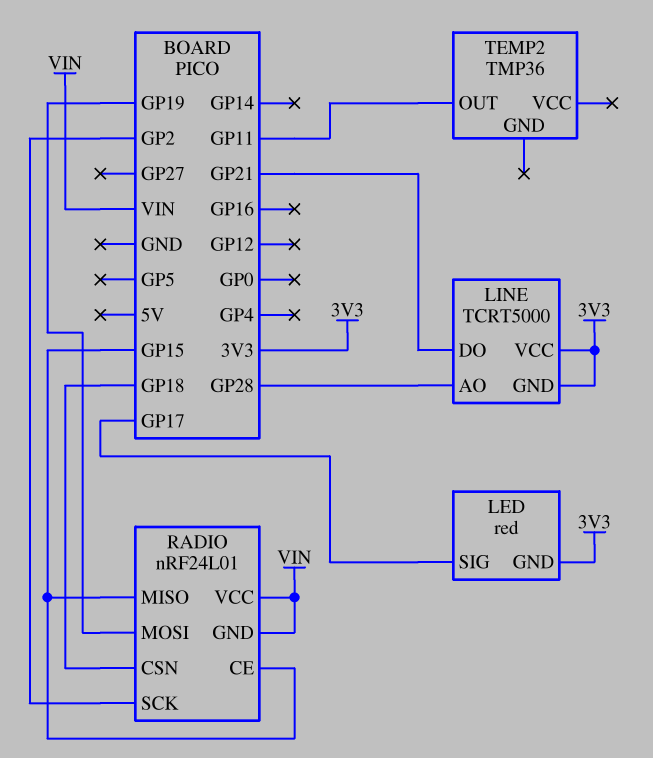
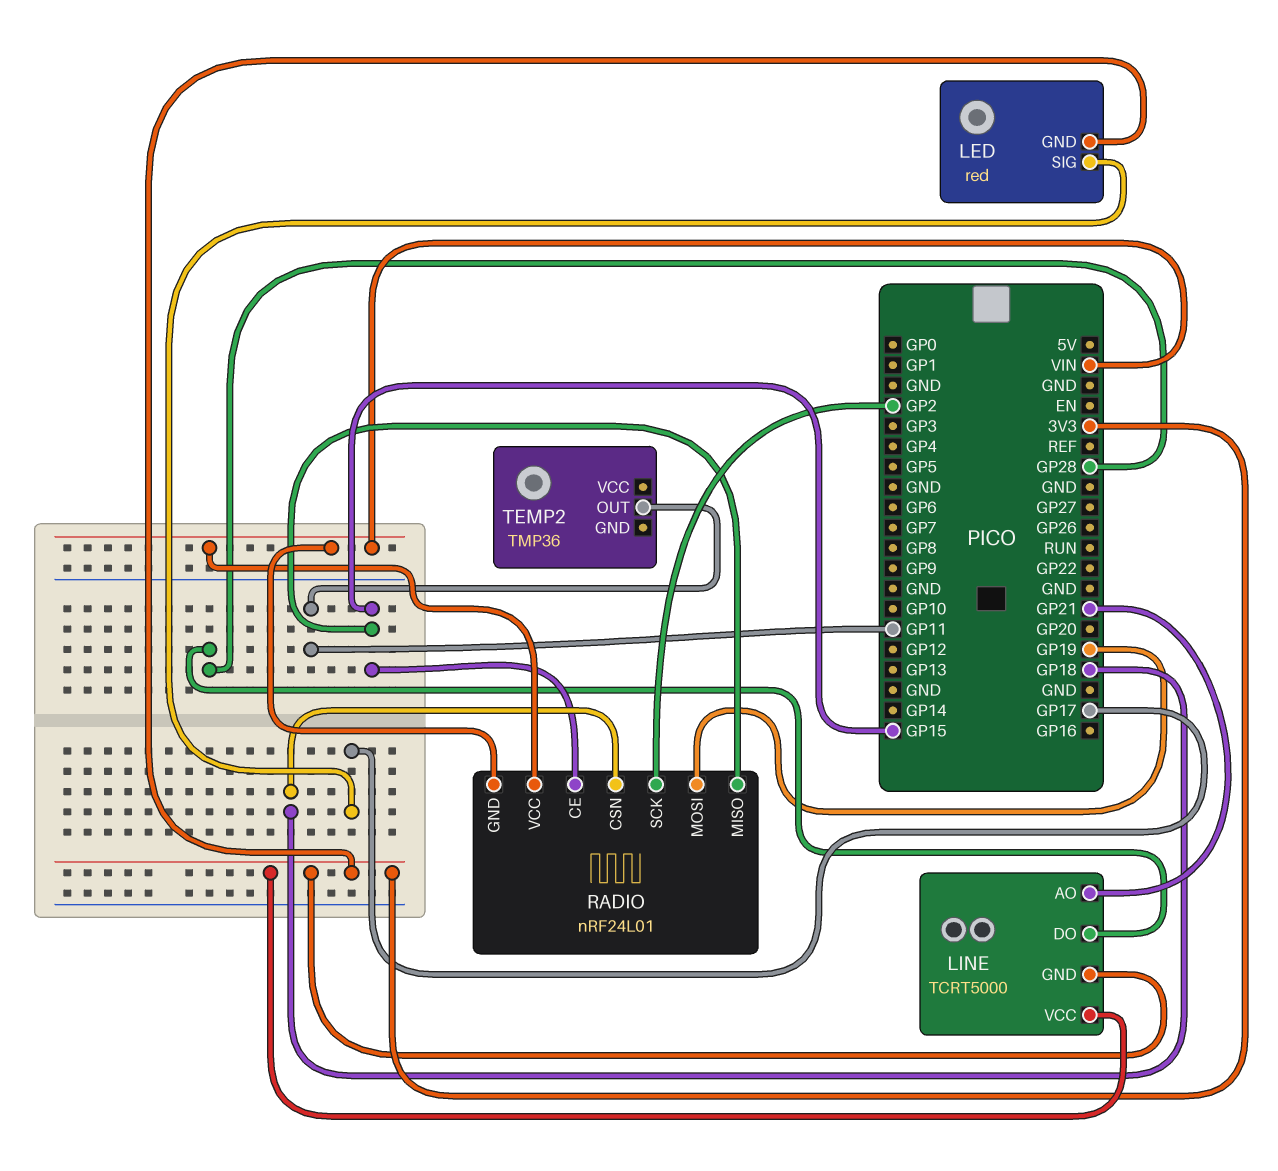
LINE pin AO: GP28 -> GP21
LINE pin DO: GP21 -> GP28

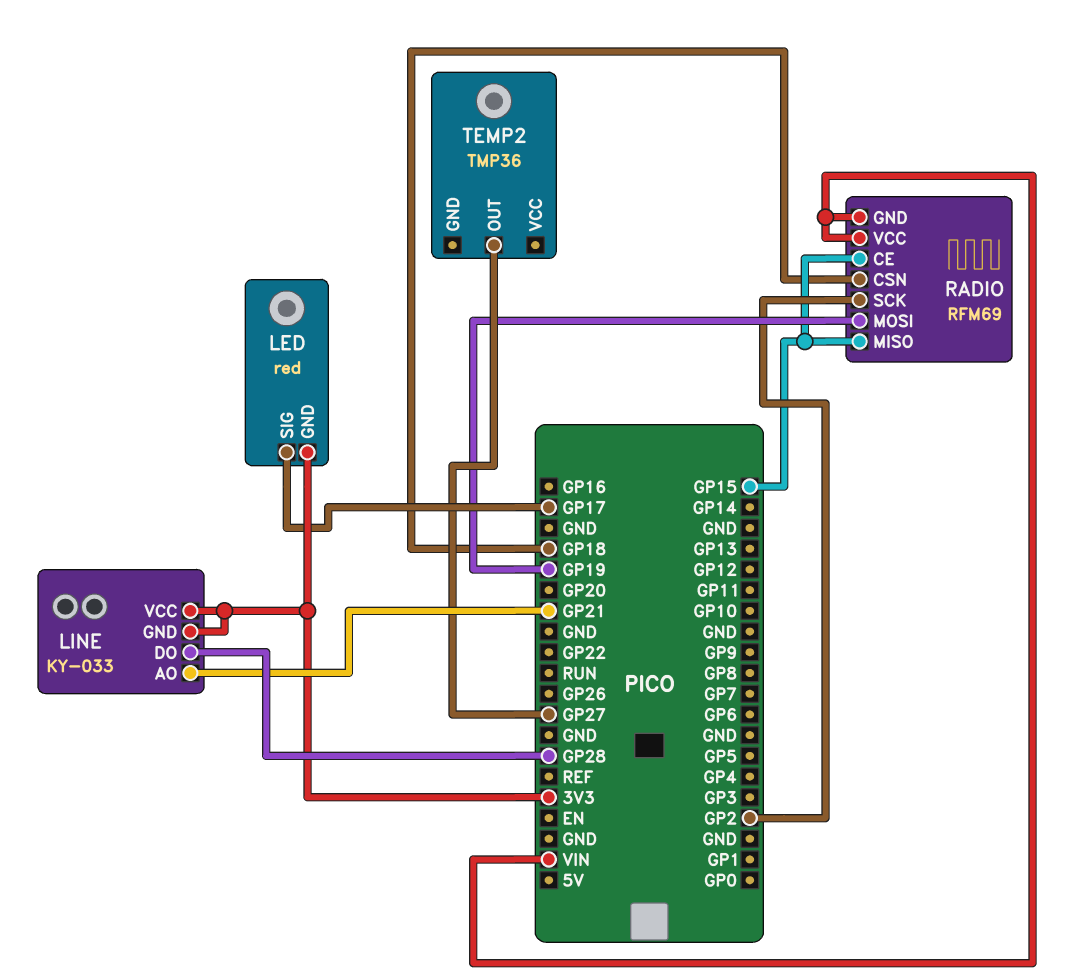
LINE: TCRT5000 -> KY-033
RADIO: nRF24L01 -> RFM69
TEMP2 pin OUT: GP11 -> GP27

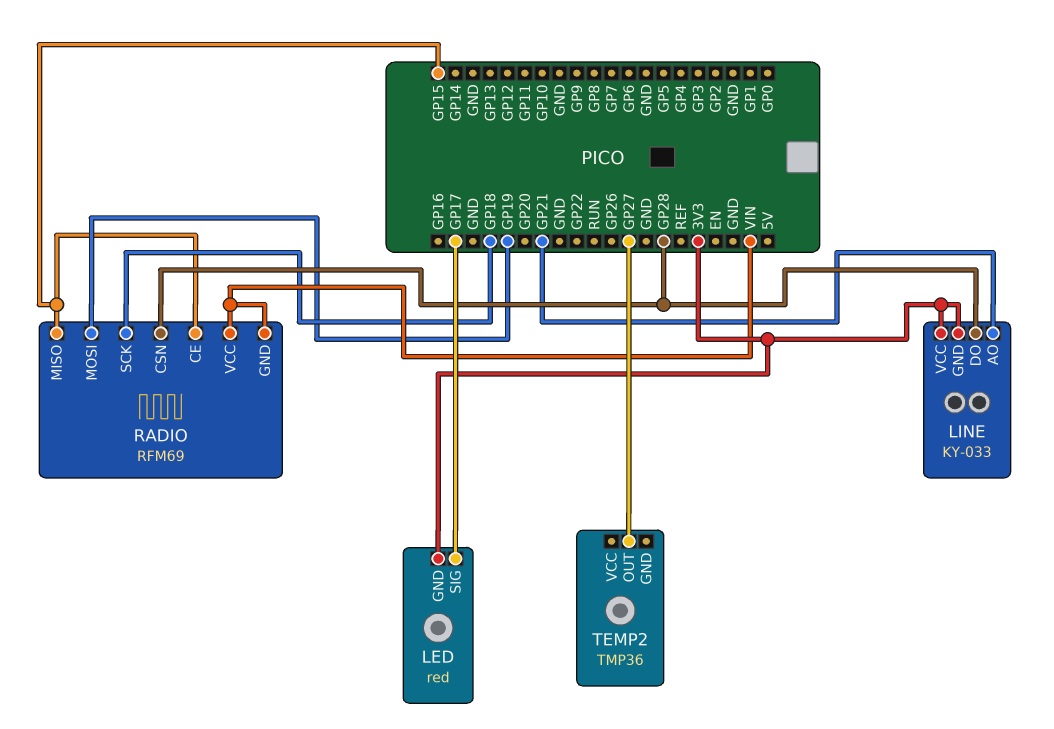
RADIO pin CSN: GP18 -> GP28
RADIO pin SCK: GP2 -> GP18

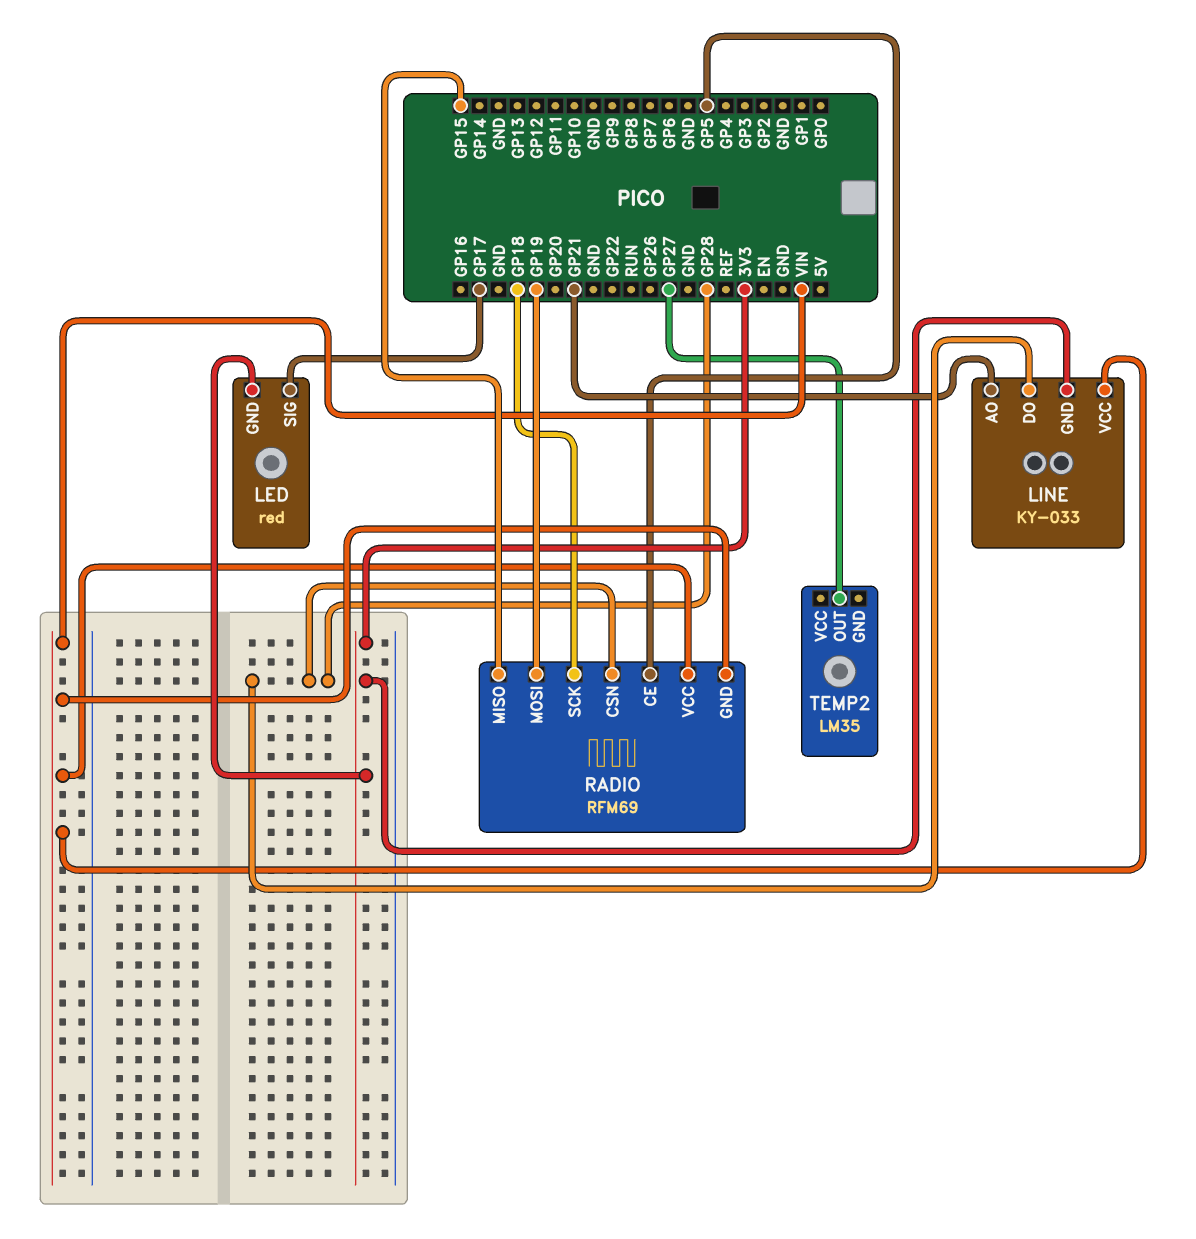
LINE pin VCC: 3V3 -> VIN
RADIO pin CE: GP15 -> GP5
TEMP2: TMP36 -> LM35

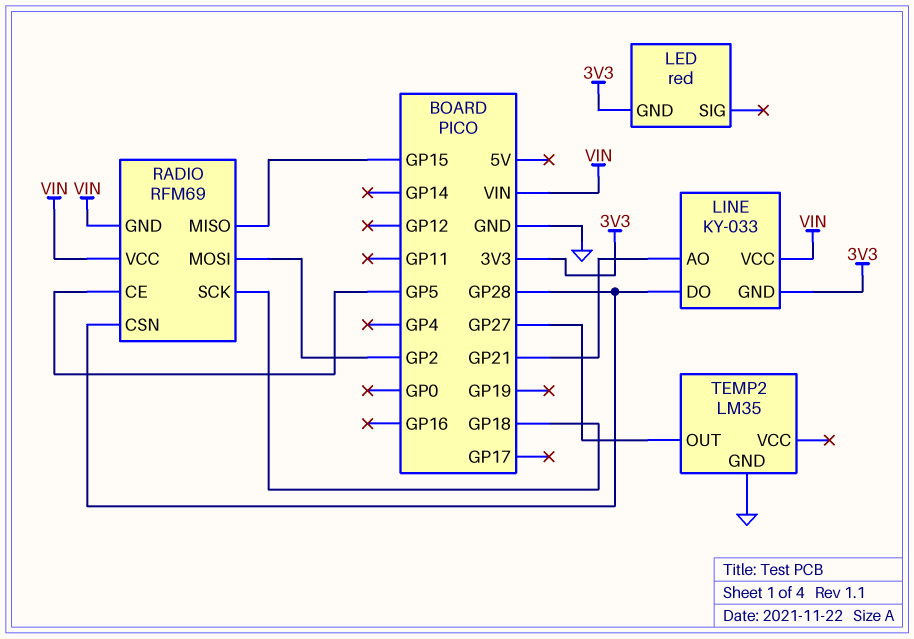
LED pin SIG: GP17 -> none
RADIO pin MOSI: GP19 -> GP2
TEMP2 pin GND: none -> GND

